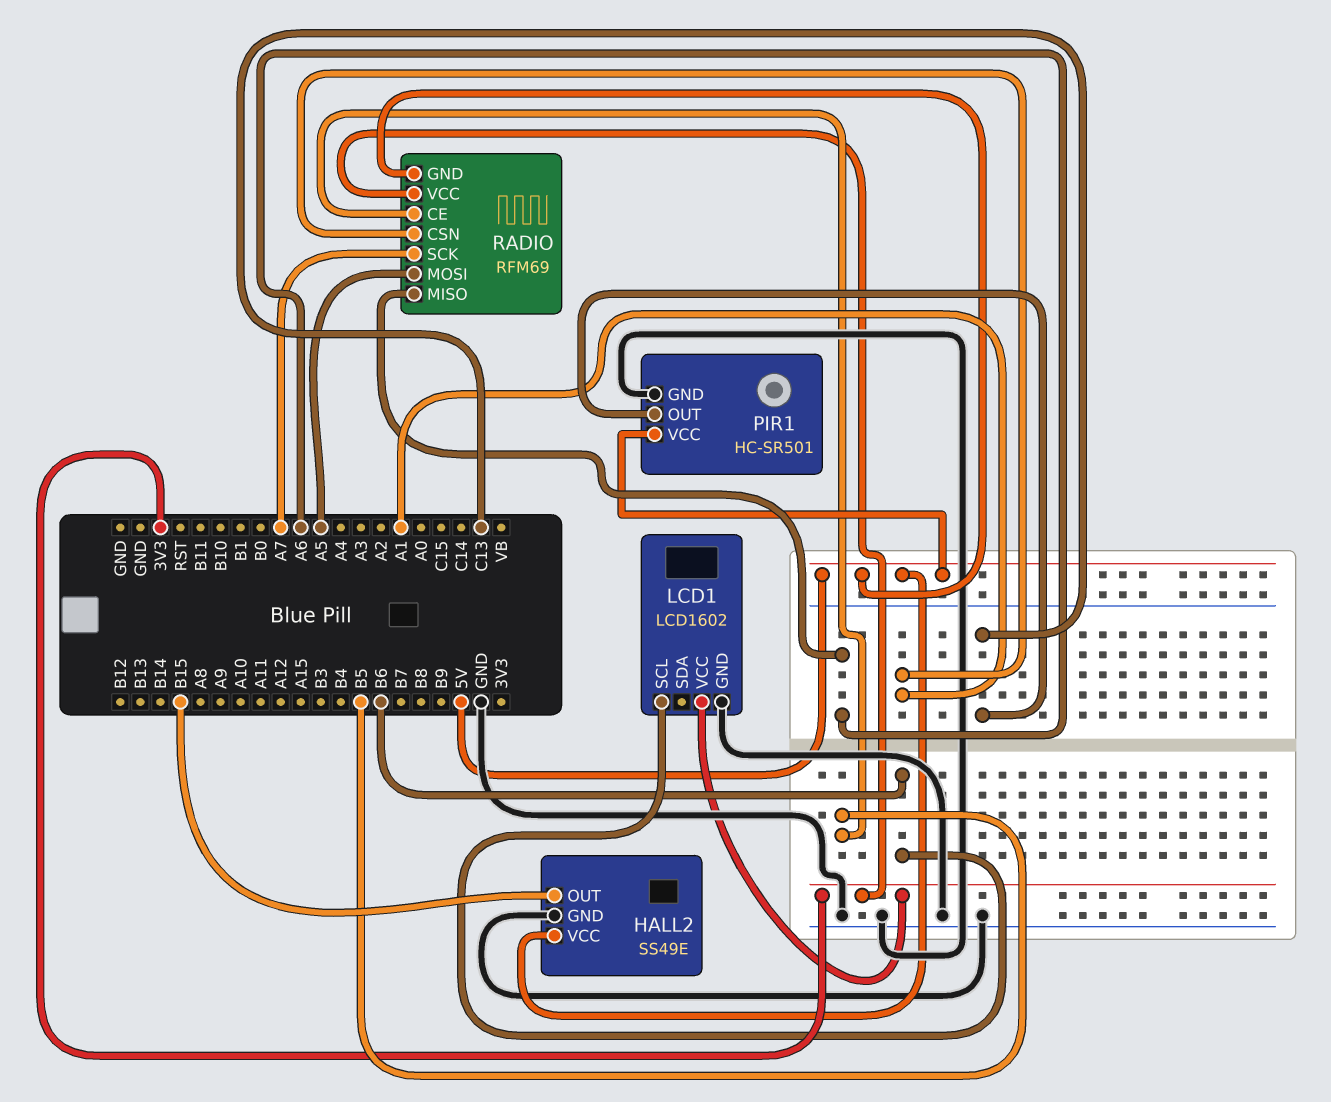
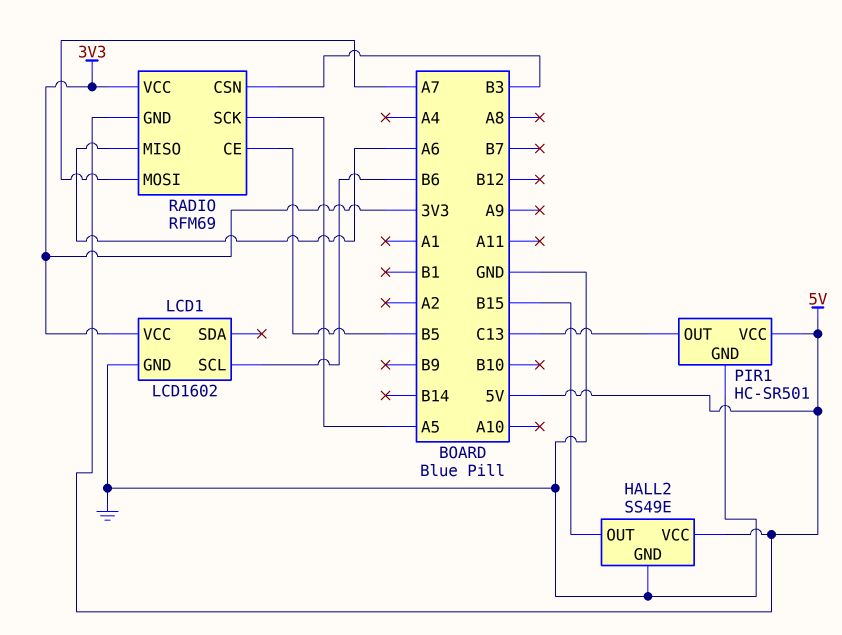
RADIO pin CSN: A1 -> B3
RADIO pin MOSI: A5 -> A7
RADIO pin SCK: A7 -> A5

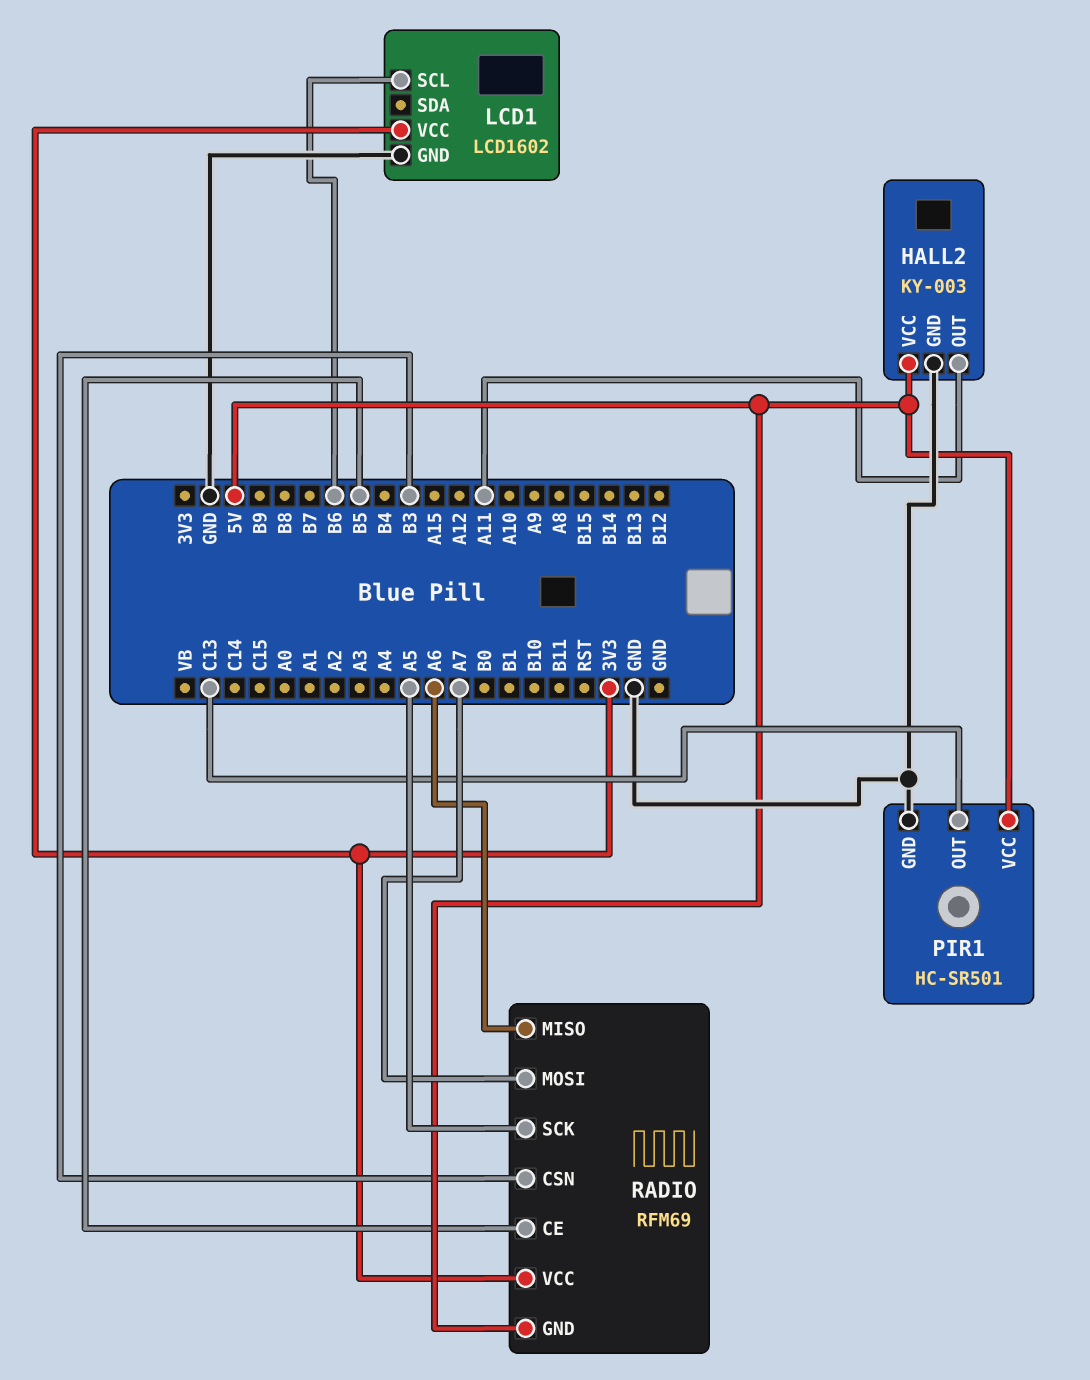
HALL2: SS49E -> KY-003
HALL2 pin OUT: B15 -> A11

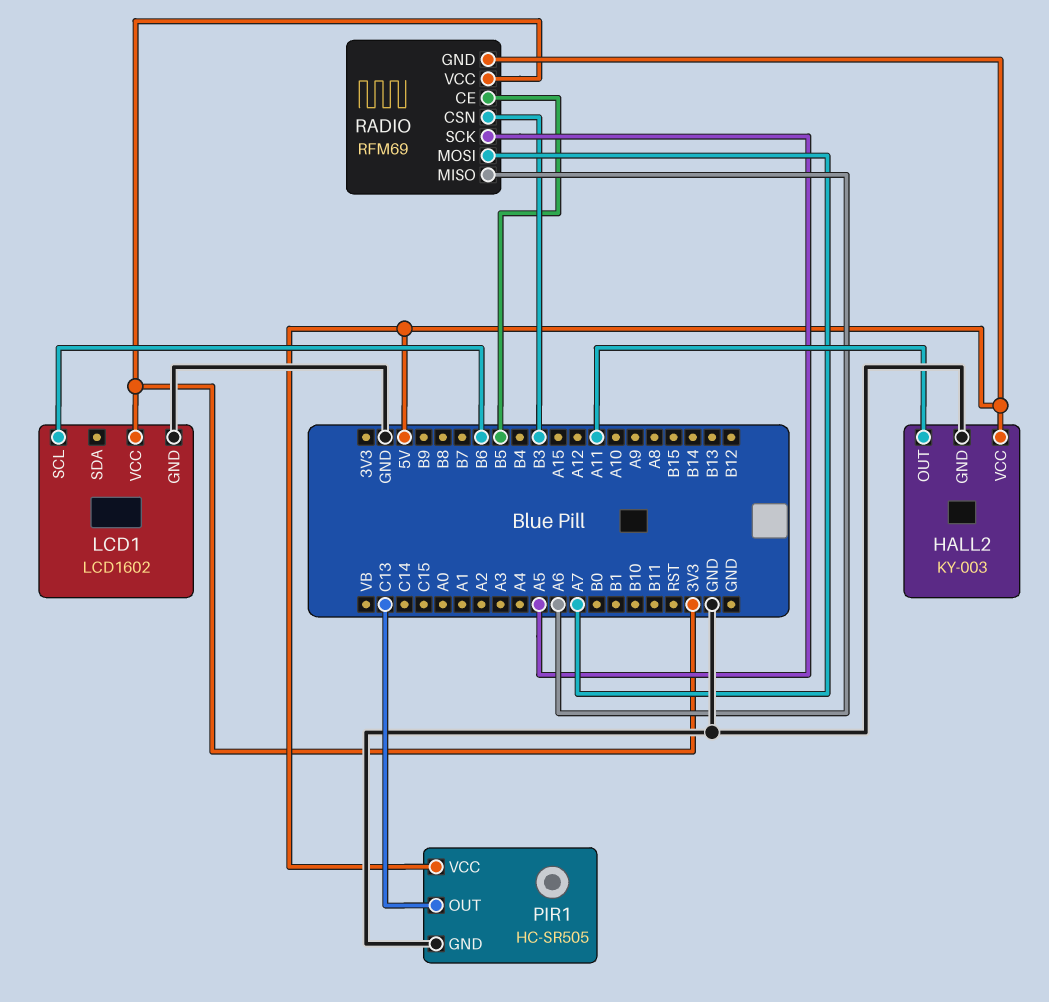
PIR1: HC-SR501 -> HC-SR505

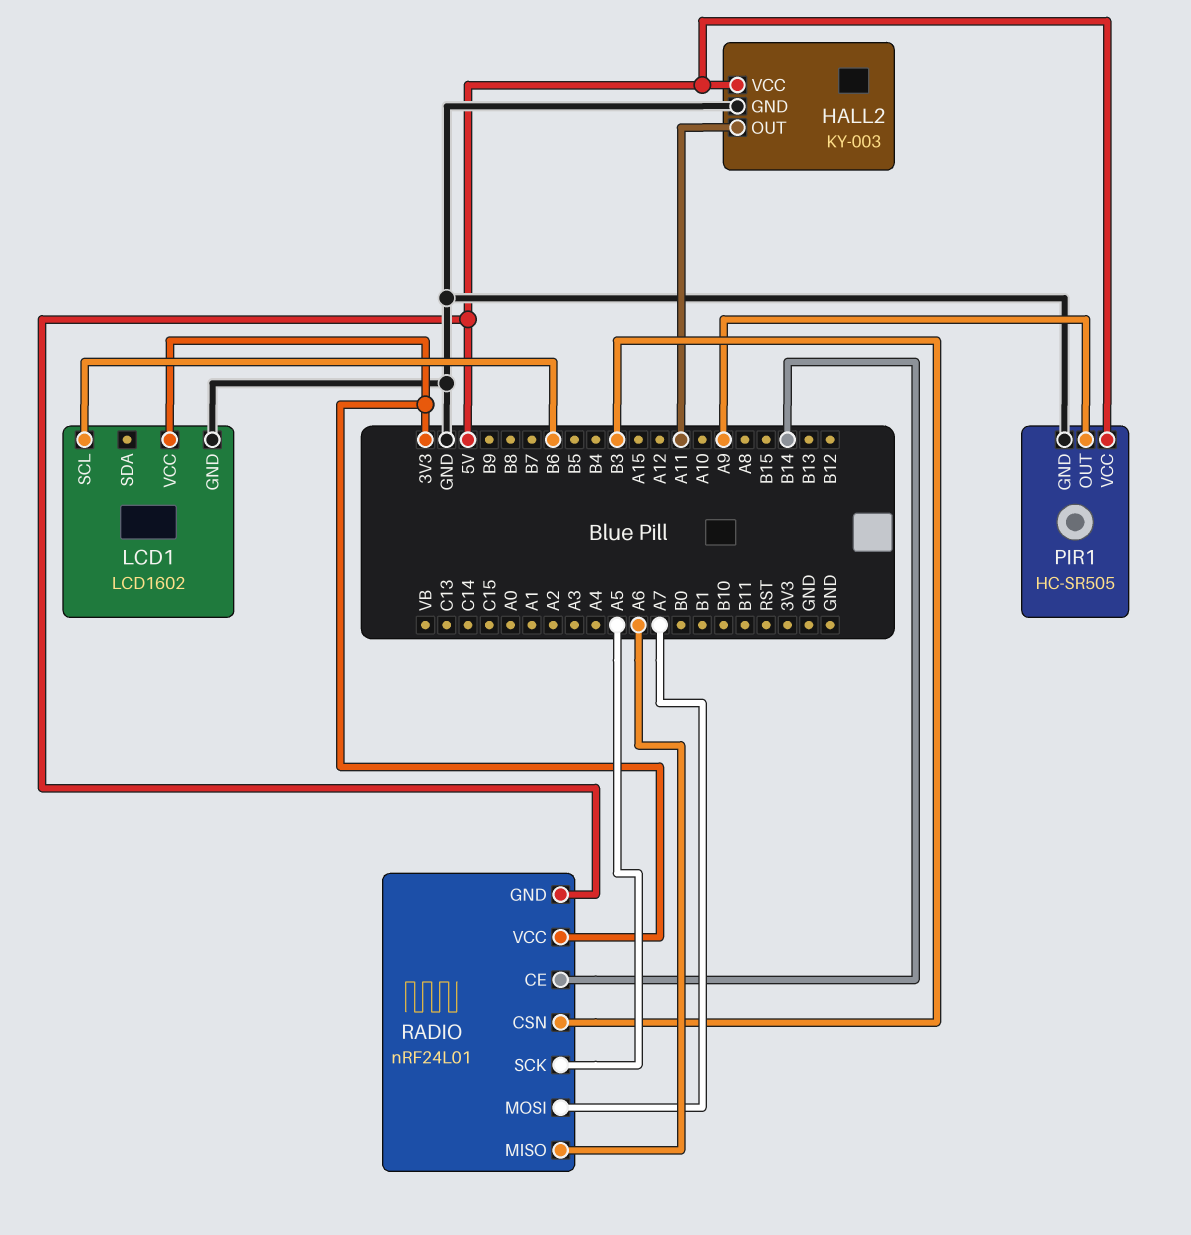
PIR1 pin OUT: C13 -> A9
RADIO: RFM69 -> nRF24L01
RADIO pin CE: B5 -> B14

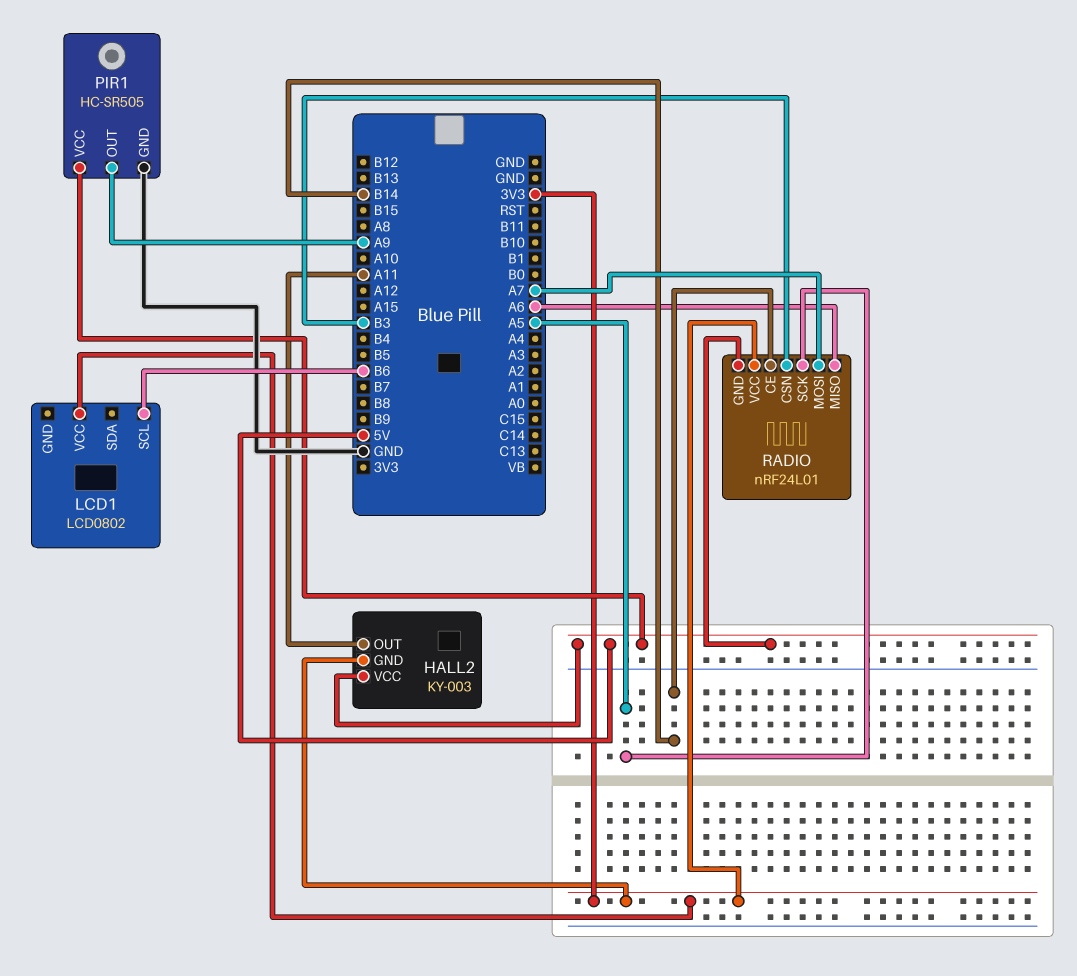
HALL2 pin GND: GND -> 3V3
LCD1: LCD1602 -> LCD0802
LCD1 pin GND: GND -> none

